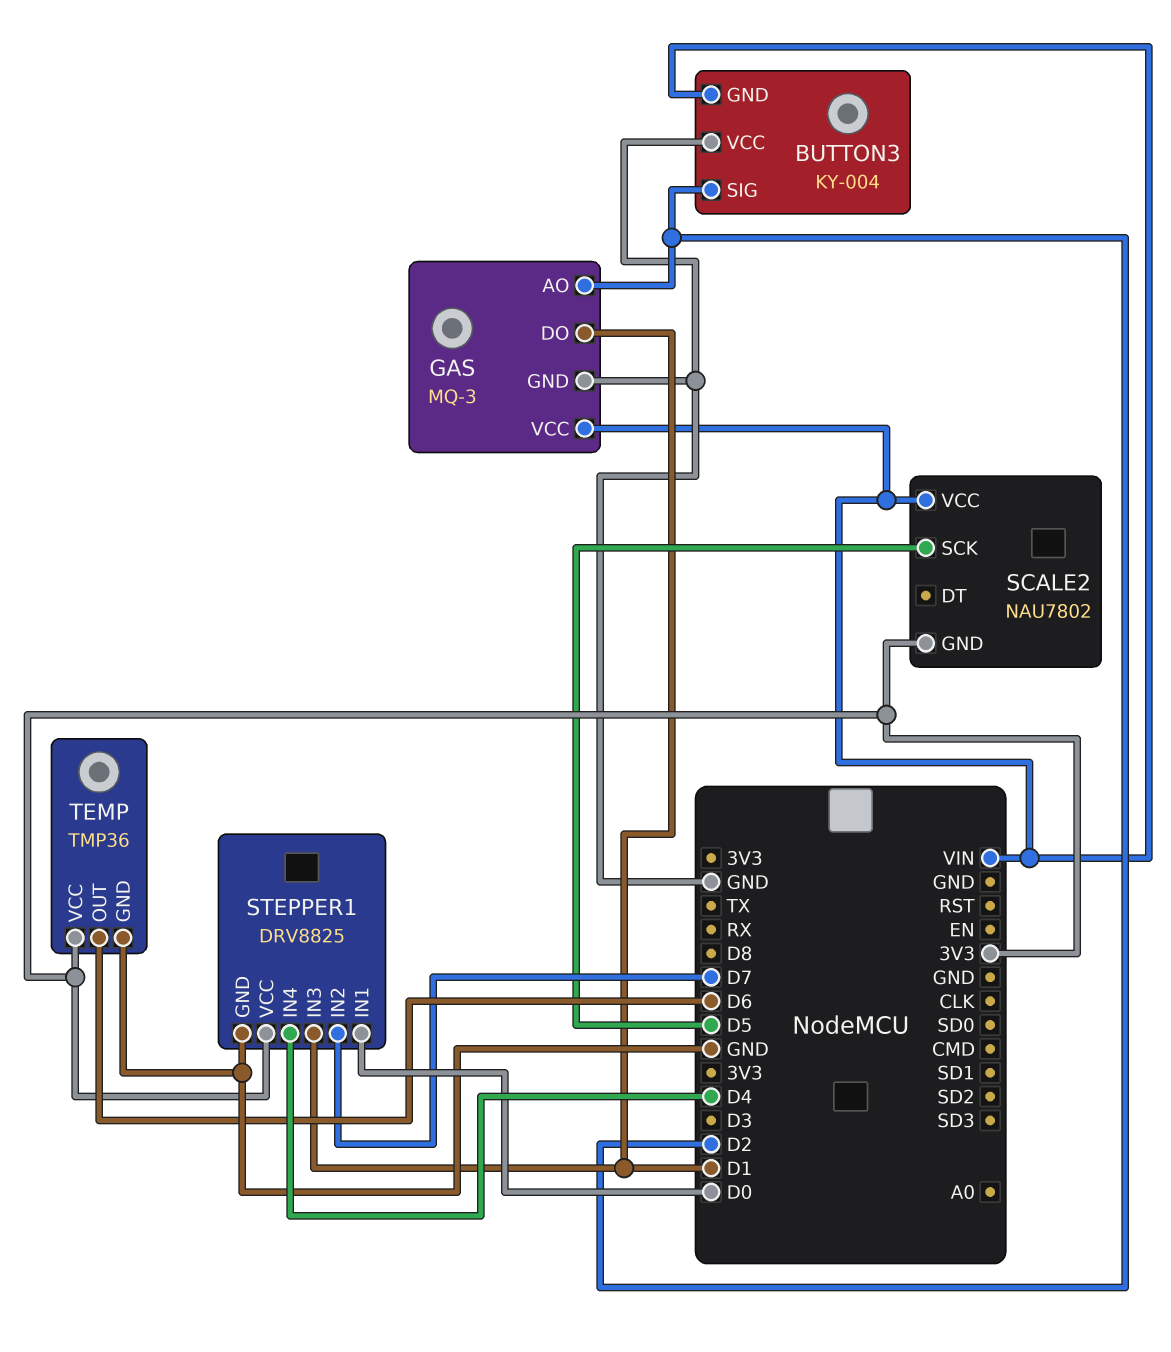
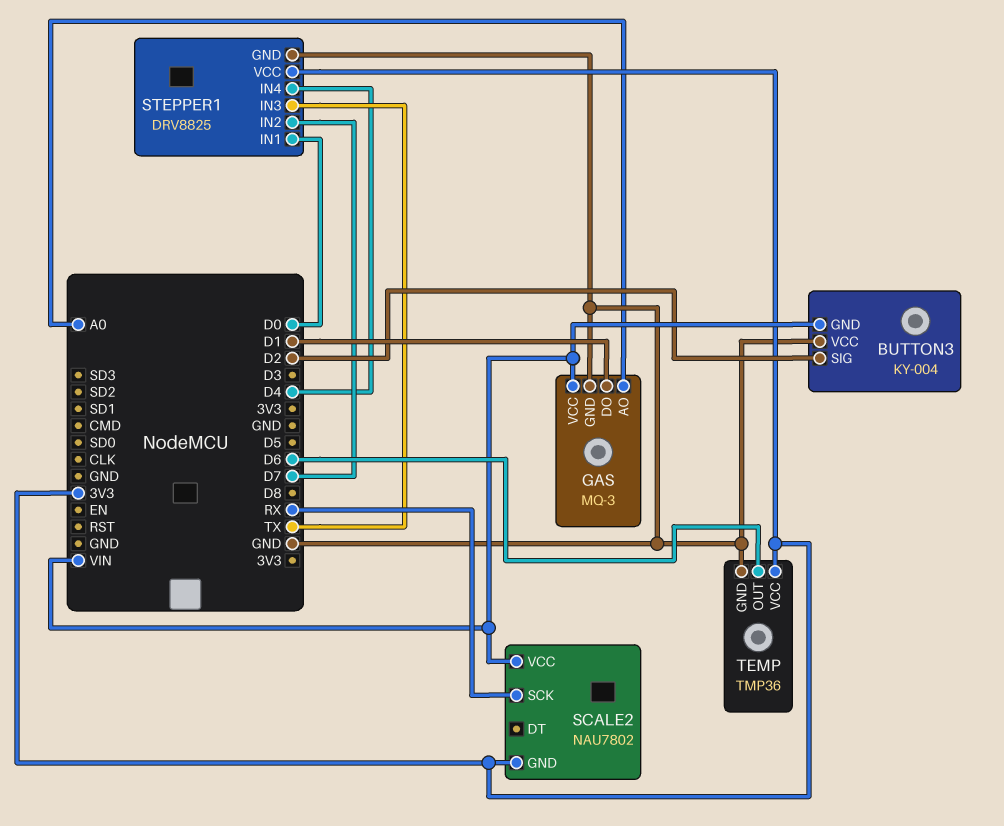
GAS pin AO: D2 -> A0
SCALE2 pin SCK: D5 -> RX
STEPPER1 pin IN3: D1 -> TX

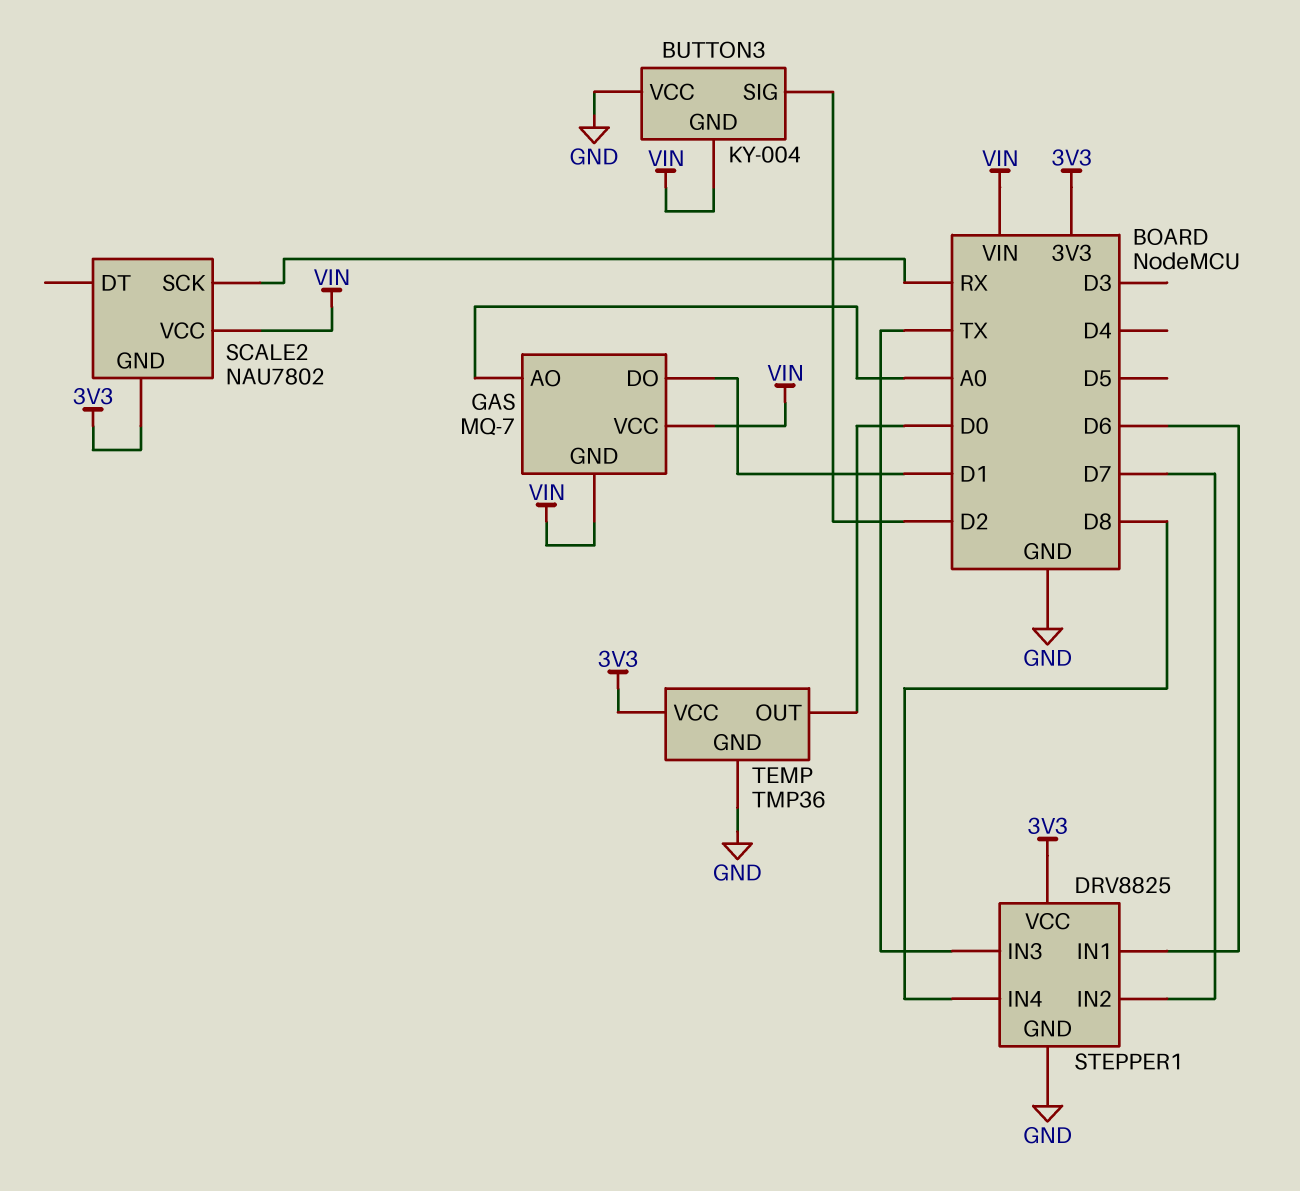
GAS: MQ-3 -> MQ-7
GAS pin GND: GND -> VIN
STEPPER1 pin IN1: D0 -> D6
STEPPER1 pin IN4: D4 -> D8
TEMP pin OUT: D6 -> D0

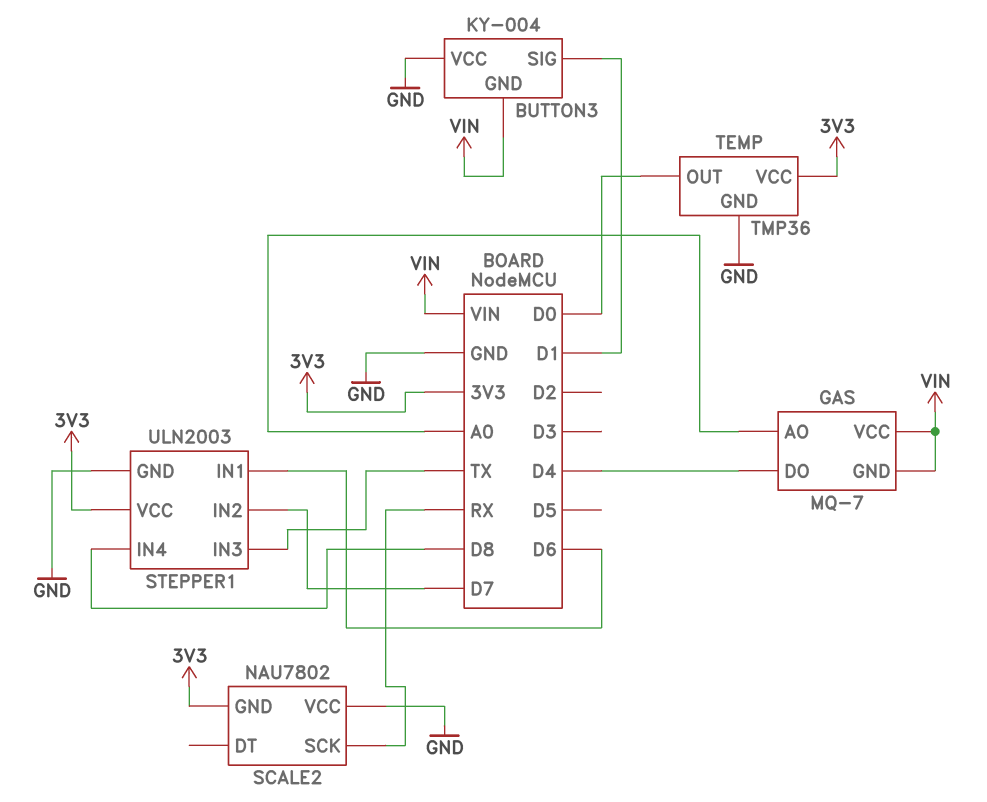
BUTTON3 pin SIG: D2 -> D1
GAS pin DO: D1 -> D4
SCALE2 pin VCC: VIN -> GND
STEPPER1: DRV8825 -> ULN2003

